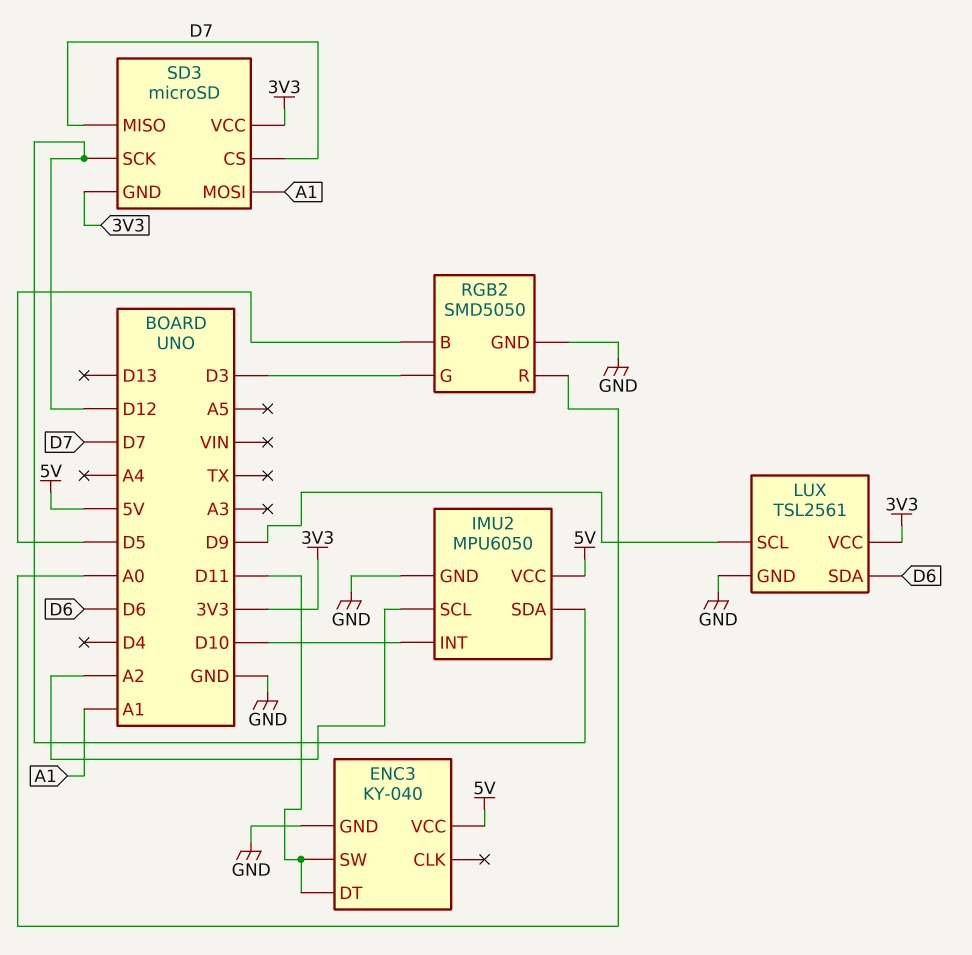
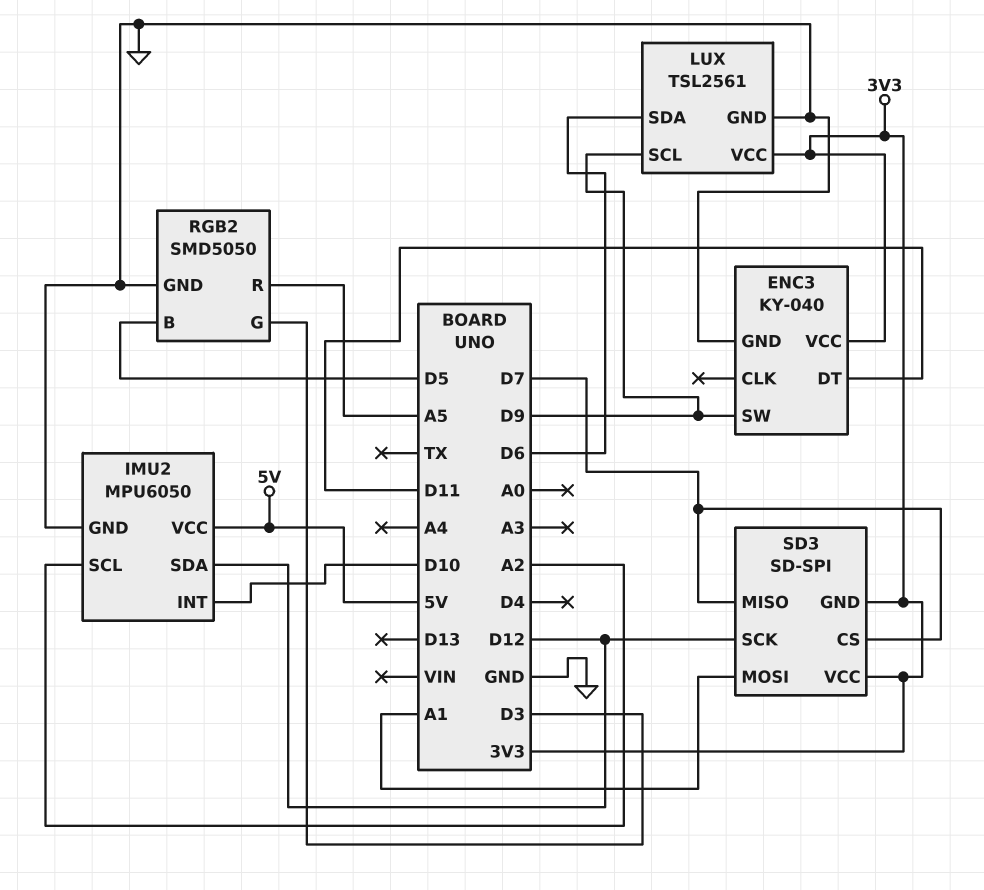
ENC3 pin SW: D11 -> D9
ENC3 pin VCC: 5V -> 3V3
RGB2 pin R: A0 -> A5
SD3: microSD -> SD-SPI

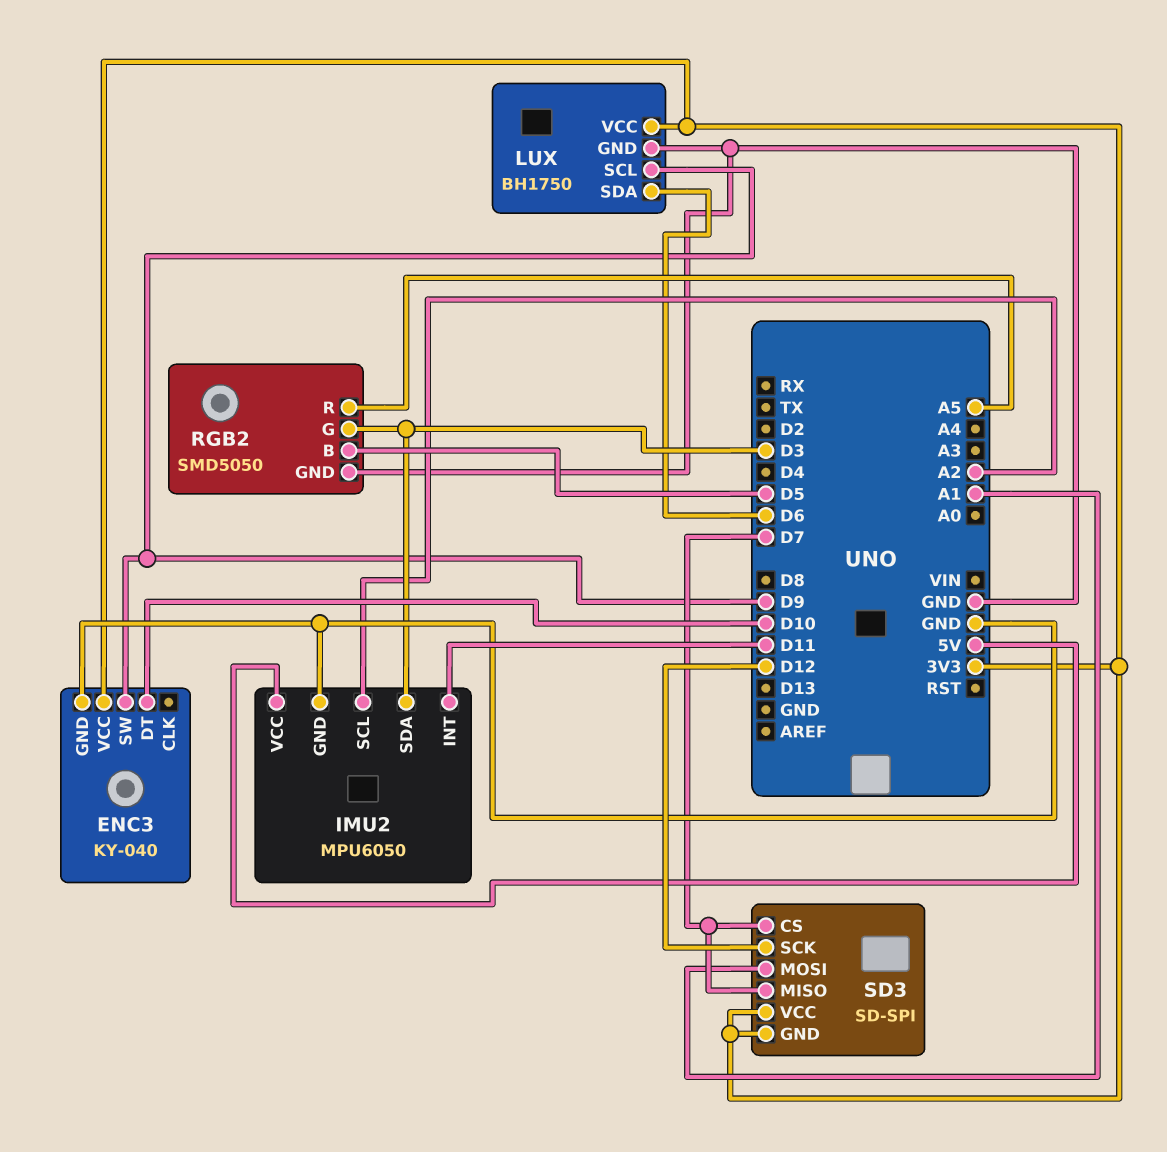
ENC3 pin DT: D11 -> D10
IMU2 pin INT: D10 -> D11
IMU2 pin SDA: D12 -> D3
LUX: TSL2561 -> BH1750

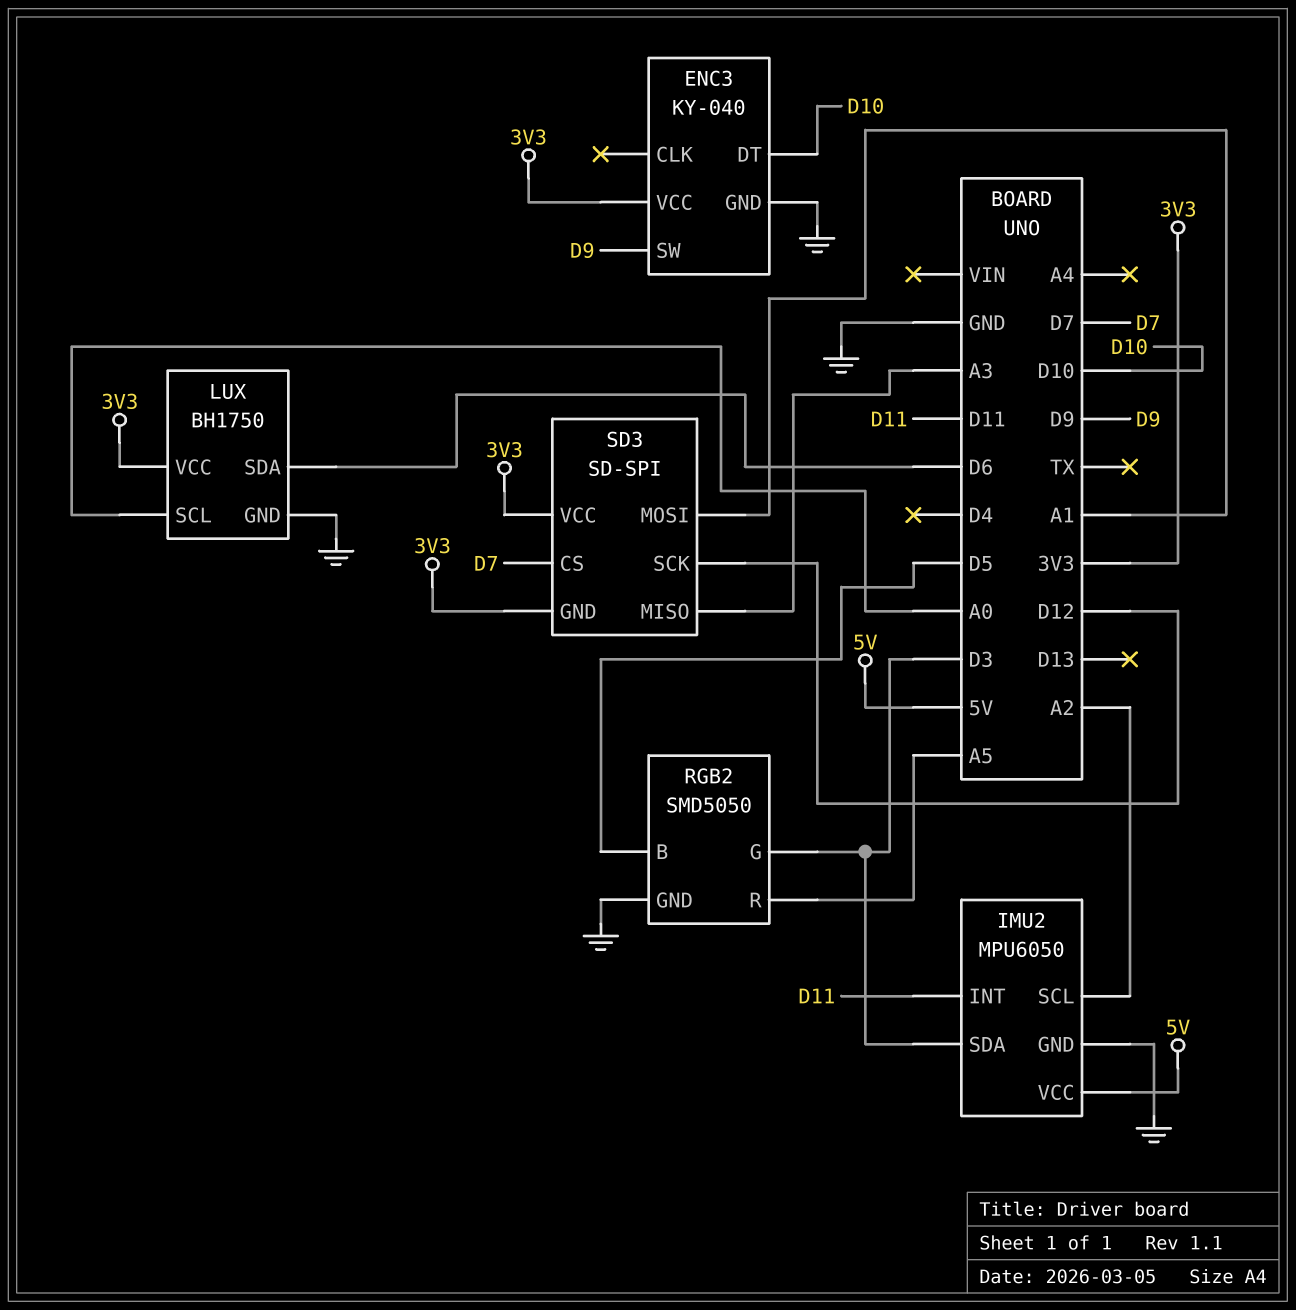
LUX pin SCL: D9 -> A0
SD3 pin MISO: D7 -> A3

